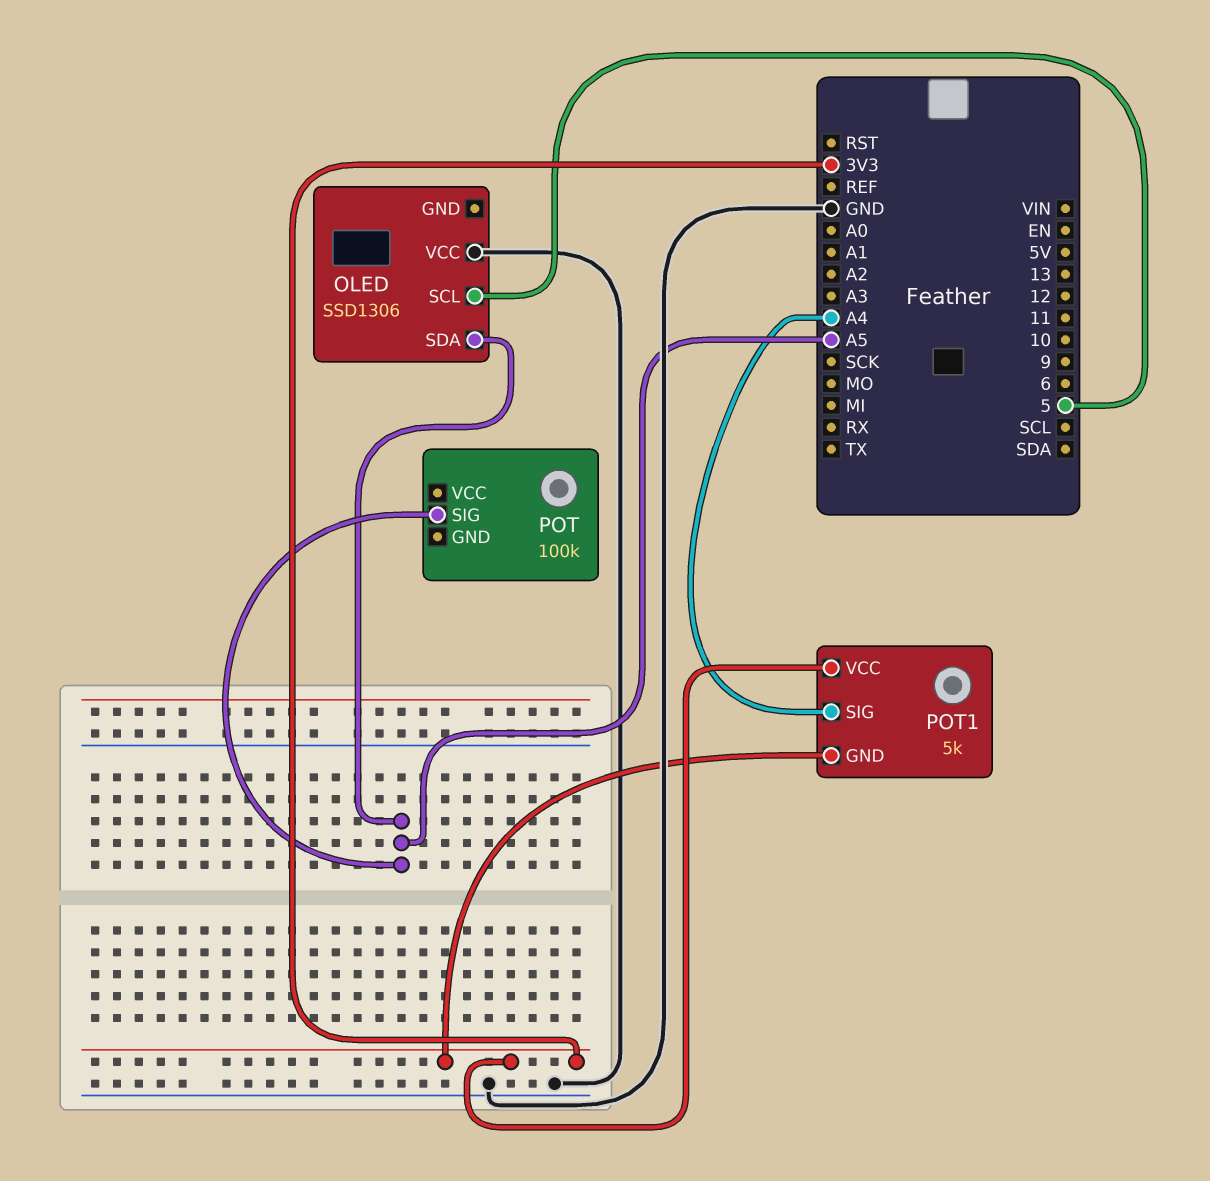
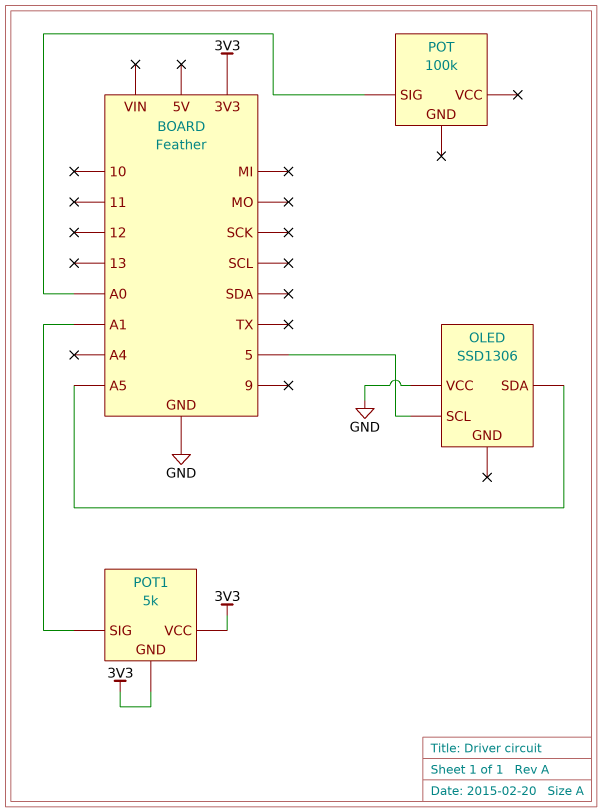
POT pin SIG: A5 -> A0
POT1 pin SIG: A4 -> A1

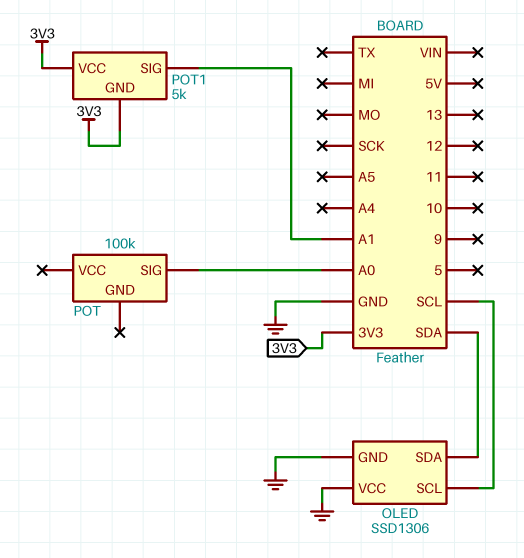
OLED pin GND: none -> GND
OLED pin SCL: 5 -> SCL
OLED pin SDA: A5 -> SDA

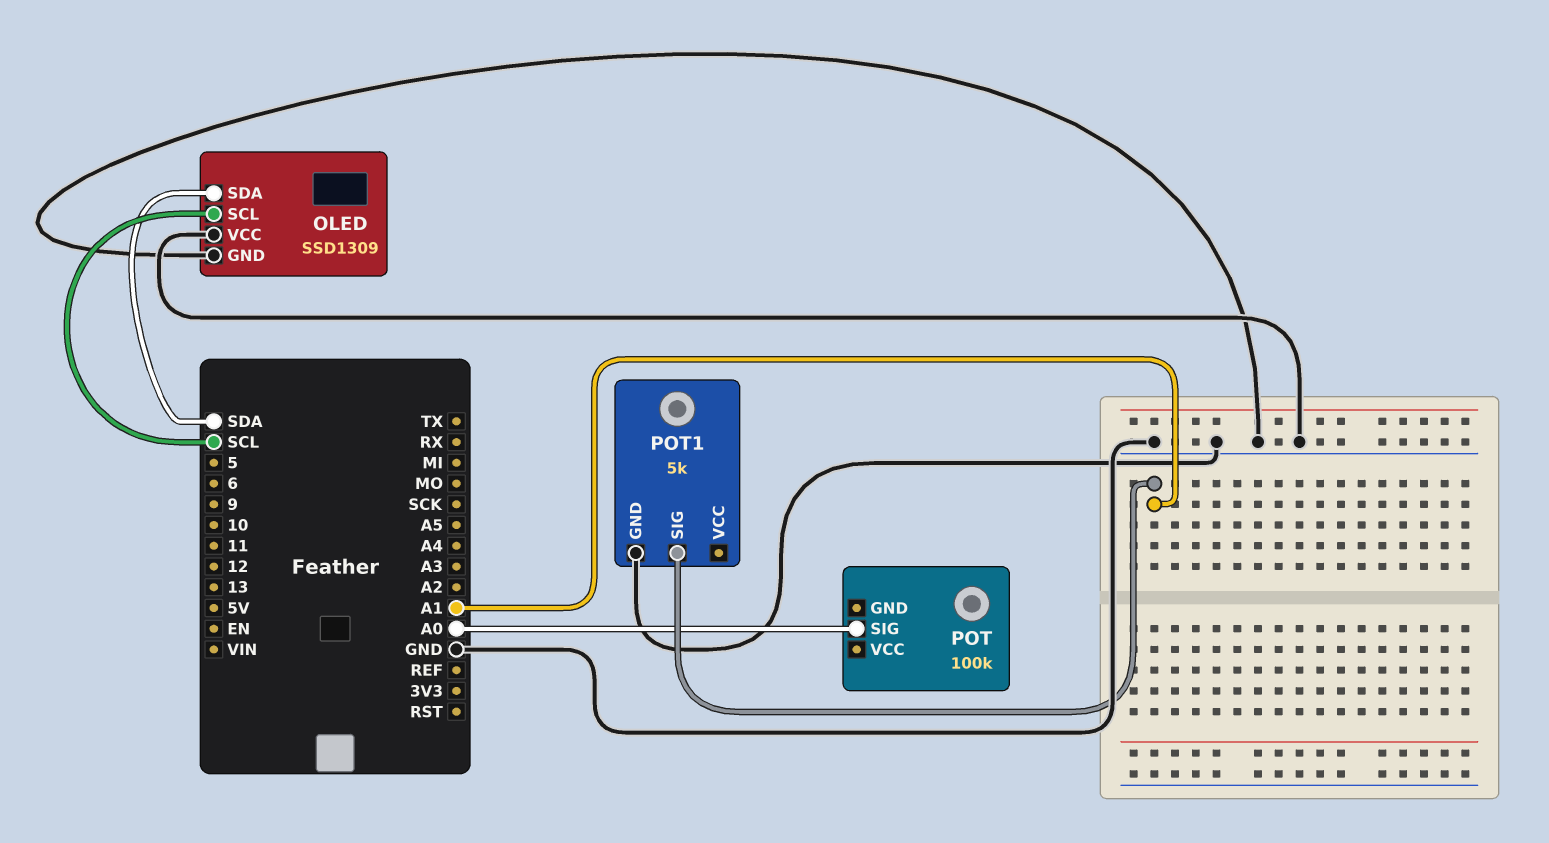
OLED: SSD1306 -> SSD1309
POT1 pin GND: 3V3 -> GND
POT1 pin VCC: 3V3 -> none

